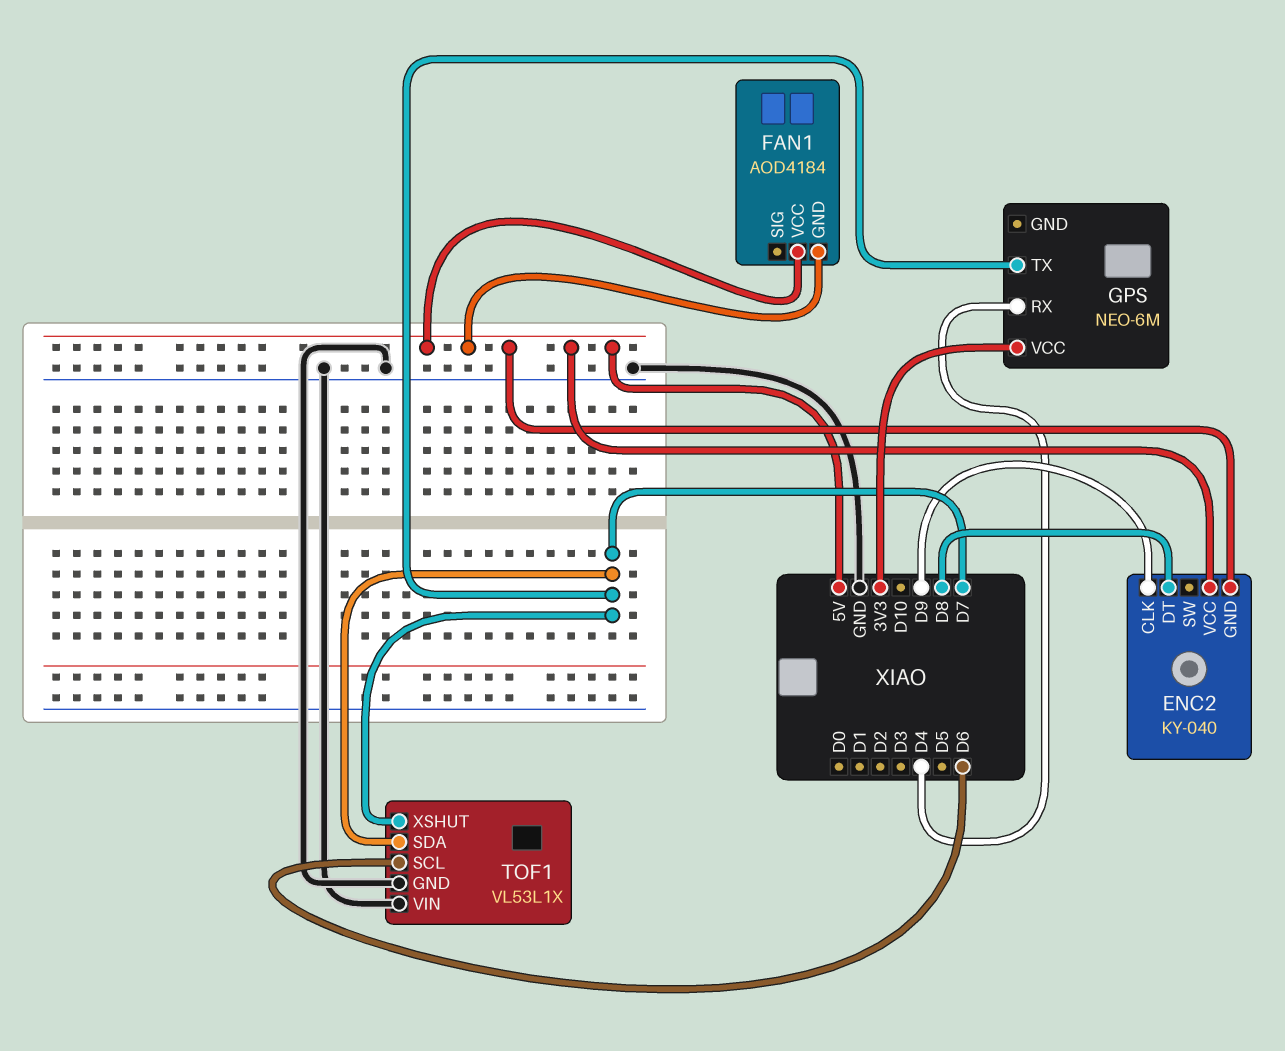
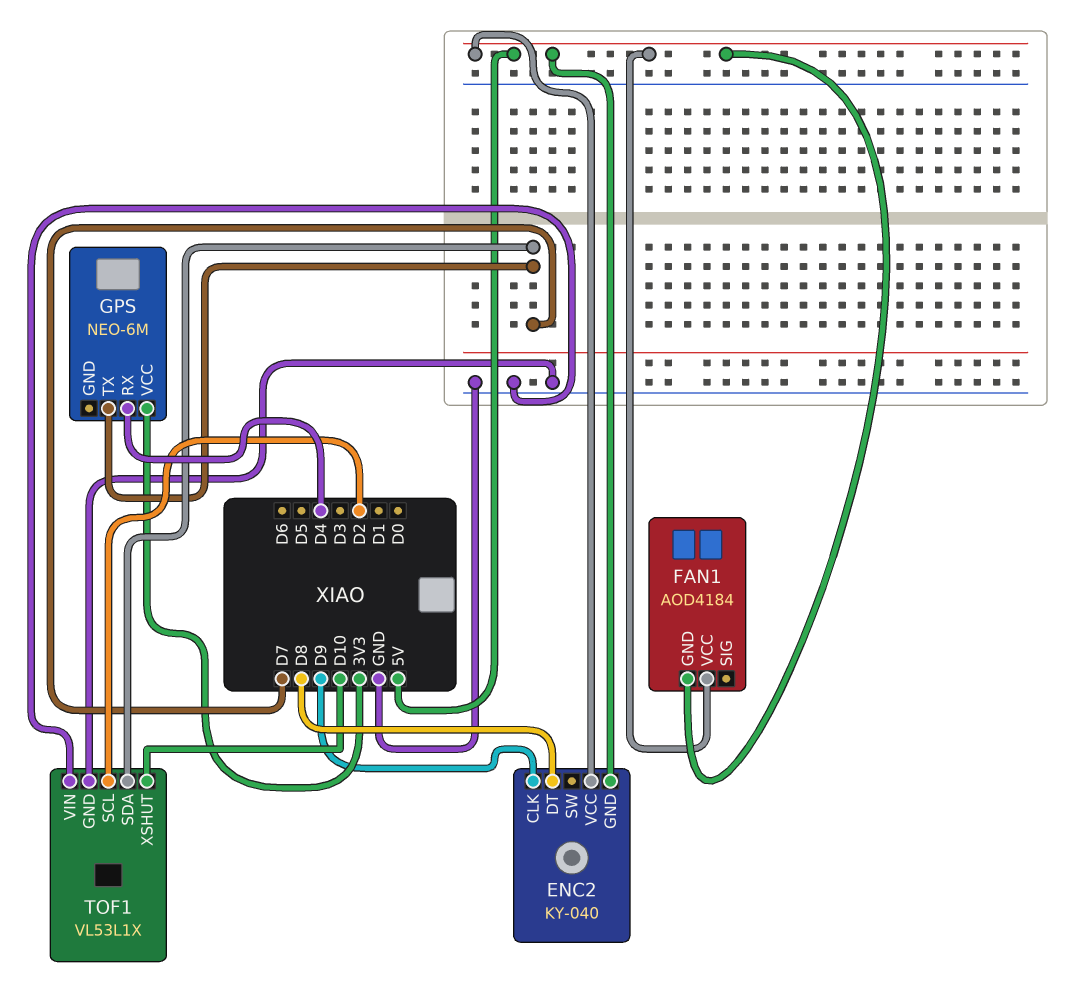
TOF1 pin SCL: D6 -> D2
TOF1 pin XSHUT: D7 -> D10

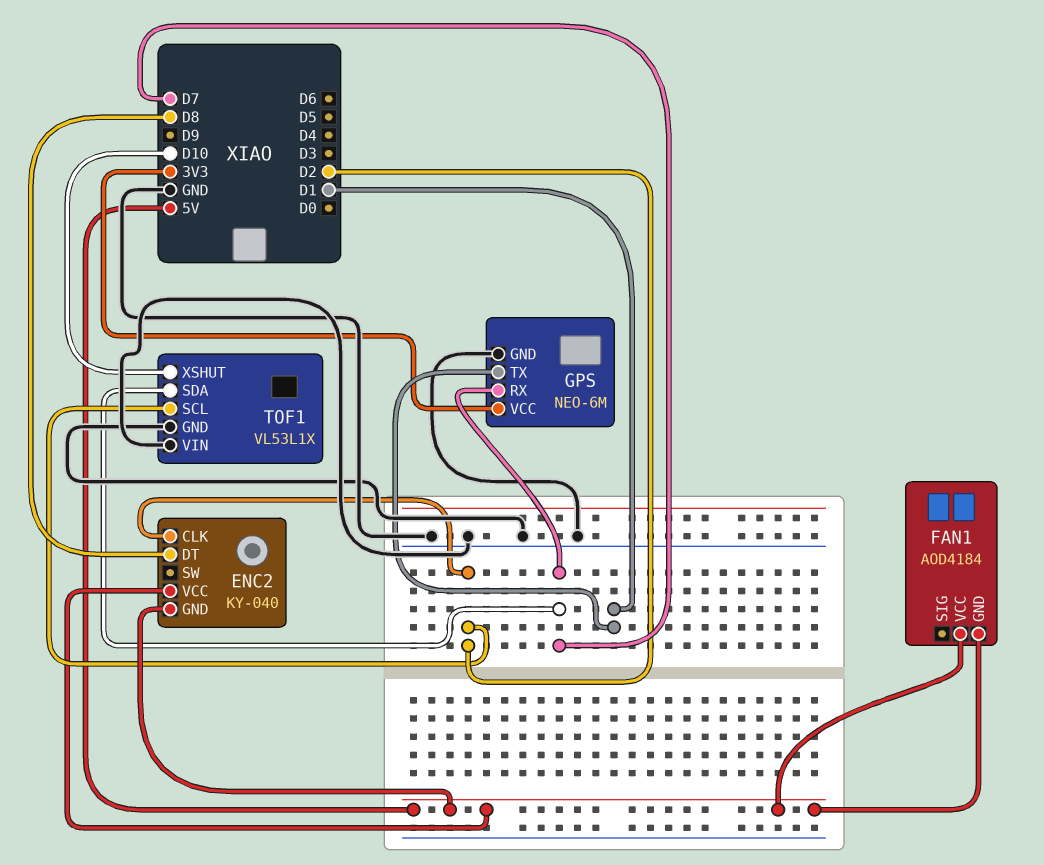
ENC2 pin CLK: D9 -> D2
GPS pin GND: none -> GND
GPS pin RX: D4 -> D7
GPS pin TX: D7 -> D1

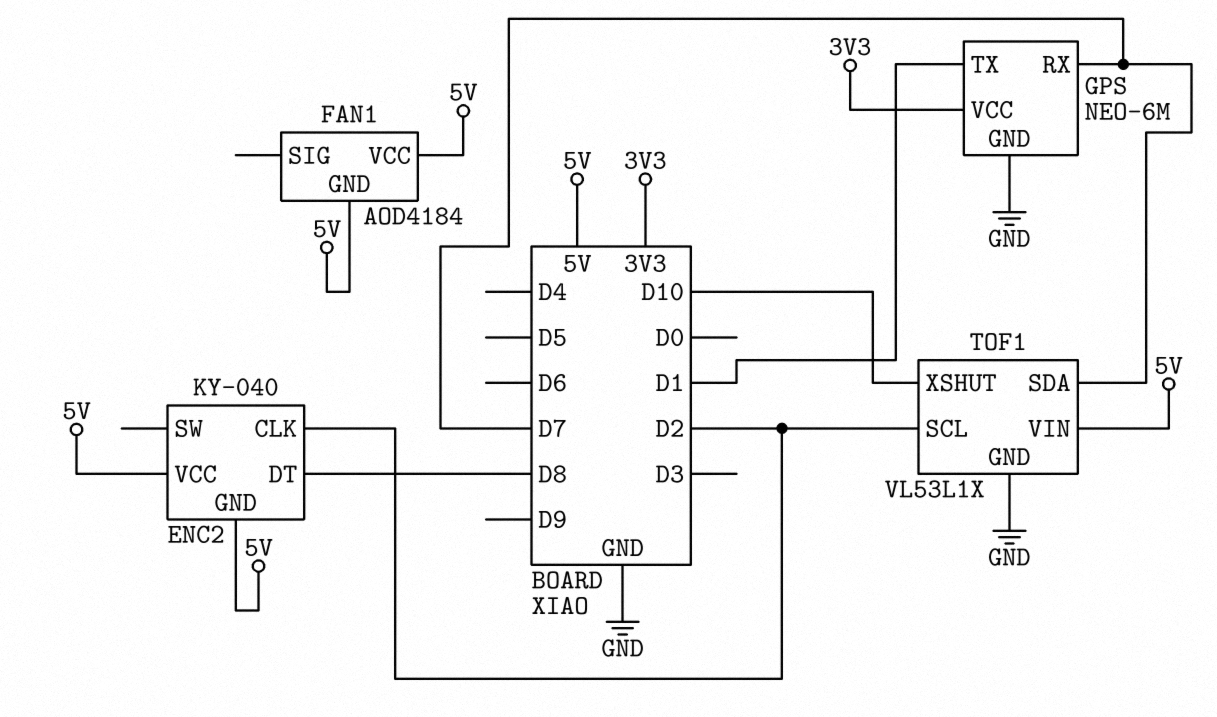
TOF1 pin VIN: GND -> 5V

